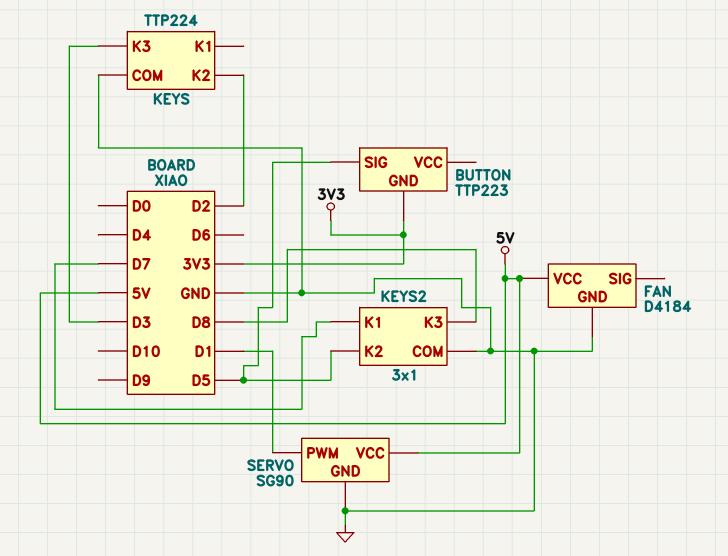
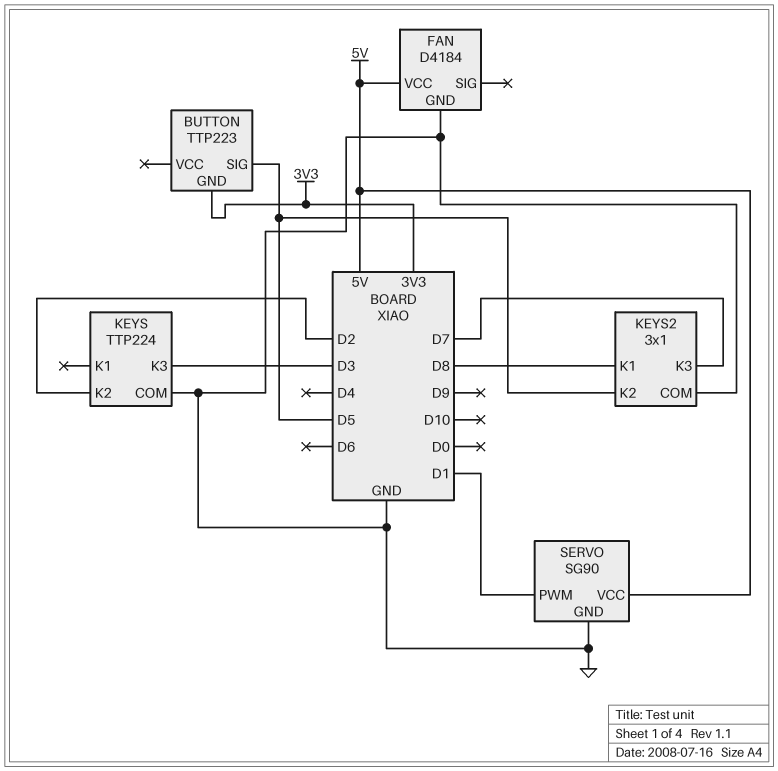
KEYS2 pin K1: D7 -> D8
KEYS2 pin K3: D8 -> D7

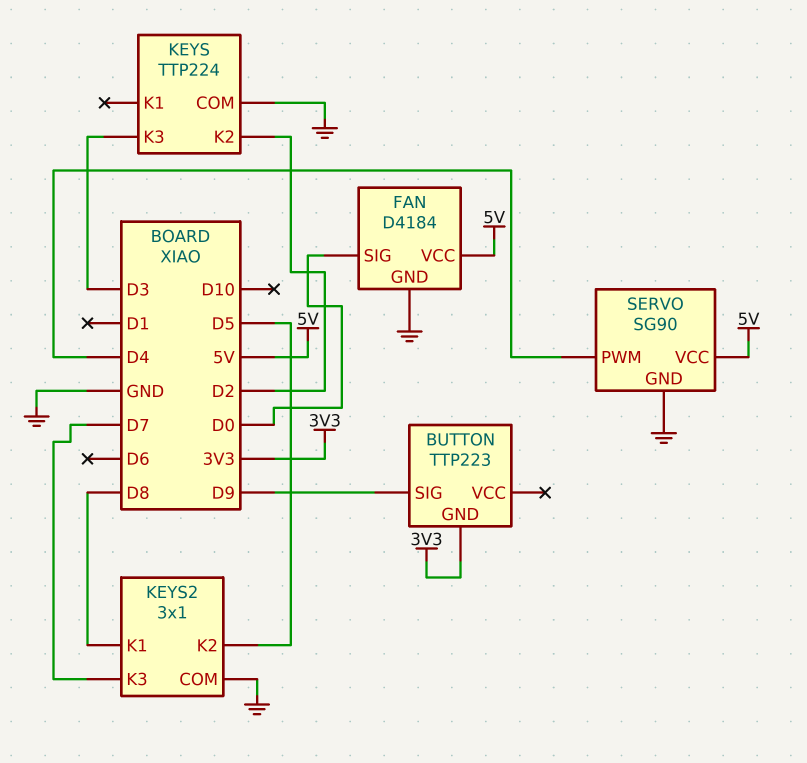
BUTTON pin SIG: D5 -> D9
FAN pin SIG: none -> D0
SERVO pin PWM: D1 -> D4

